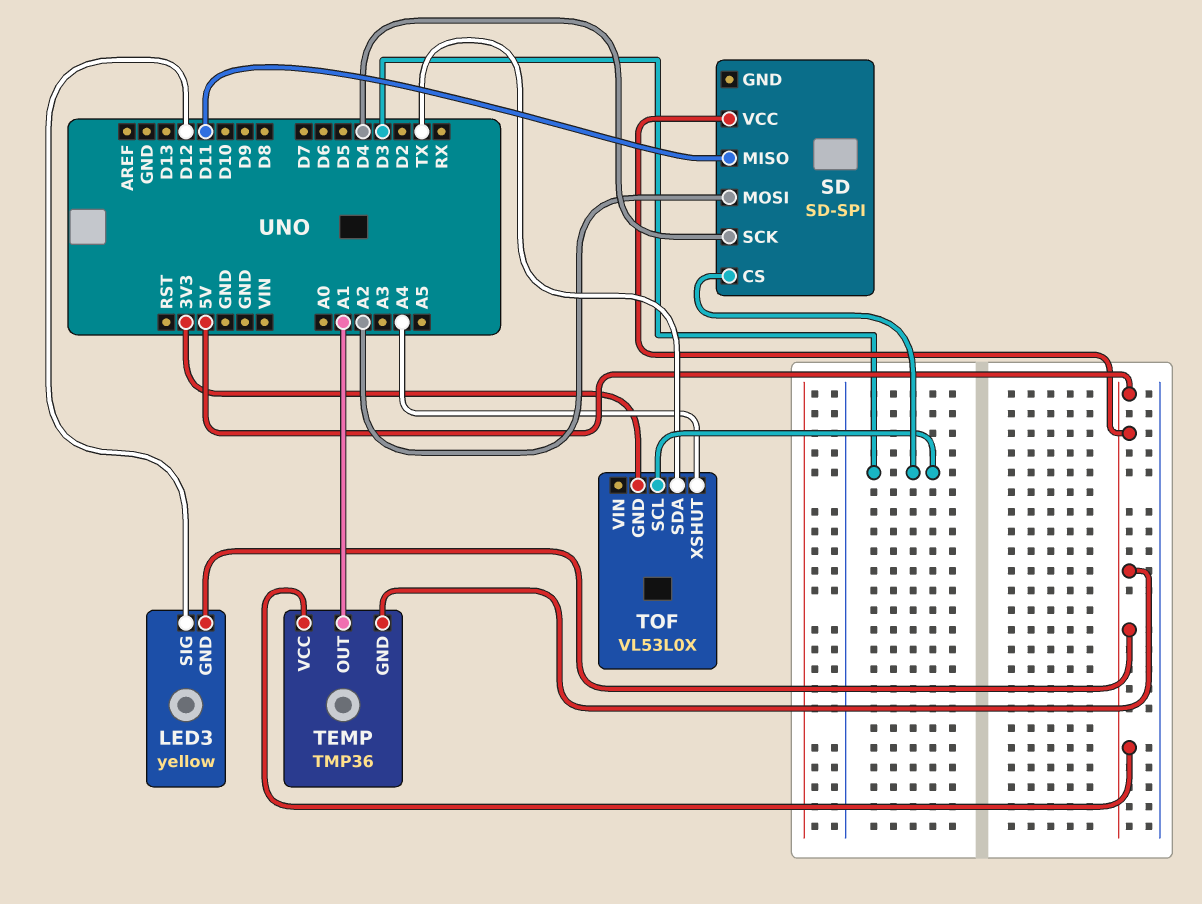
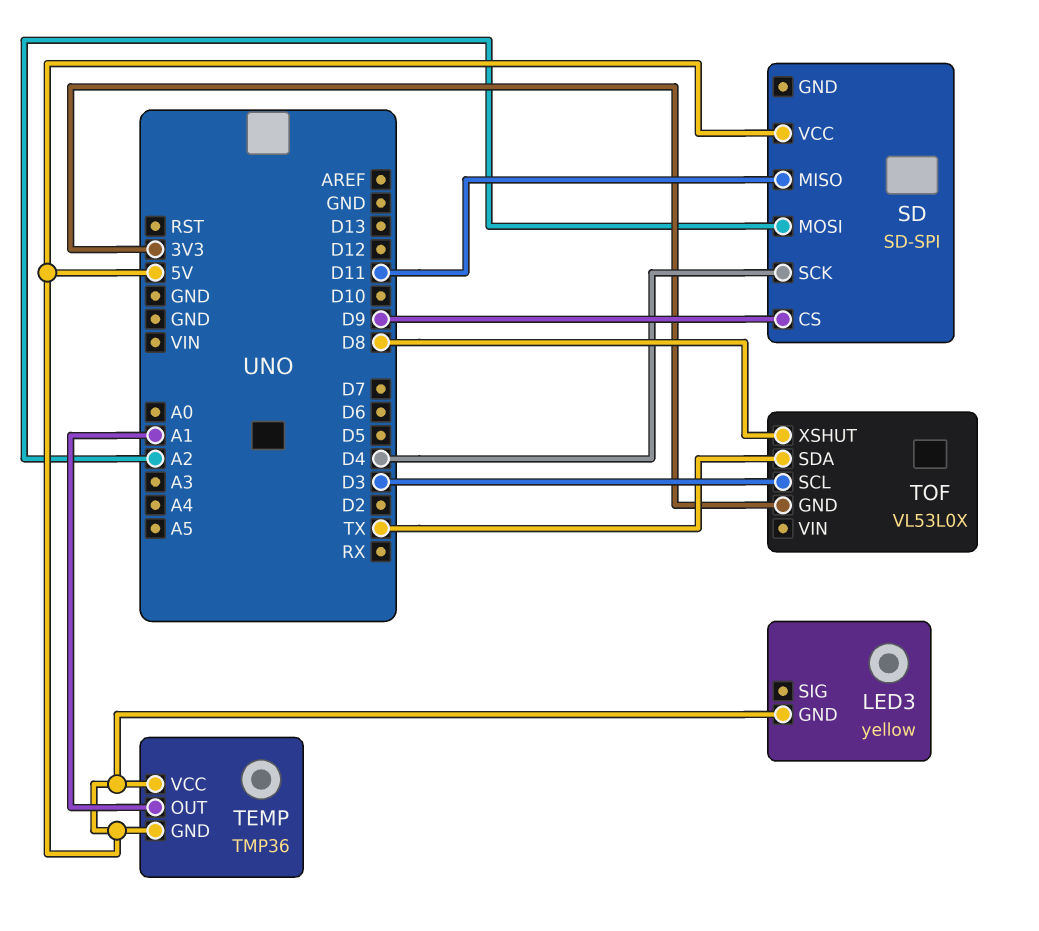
LED3 pin SIG: D12 -> none
SD pin CS: D3 -> D9
TOF pin XSHUT: A4 -> D8

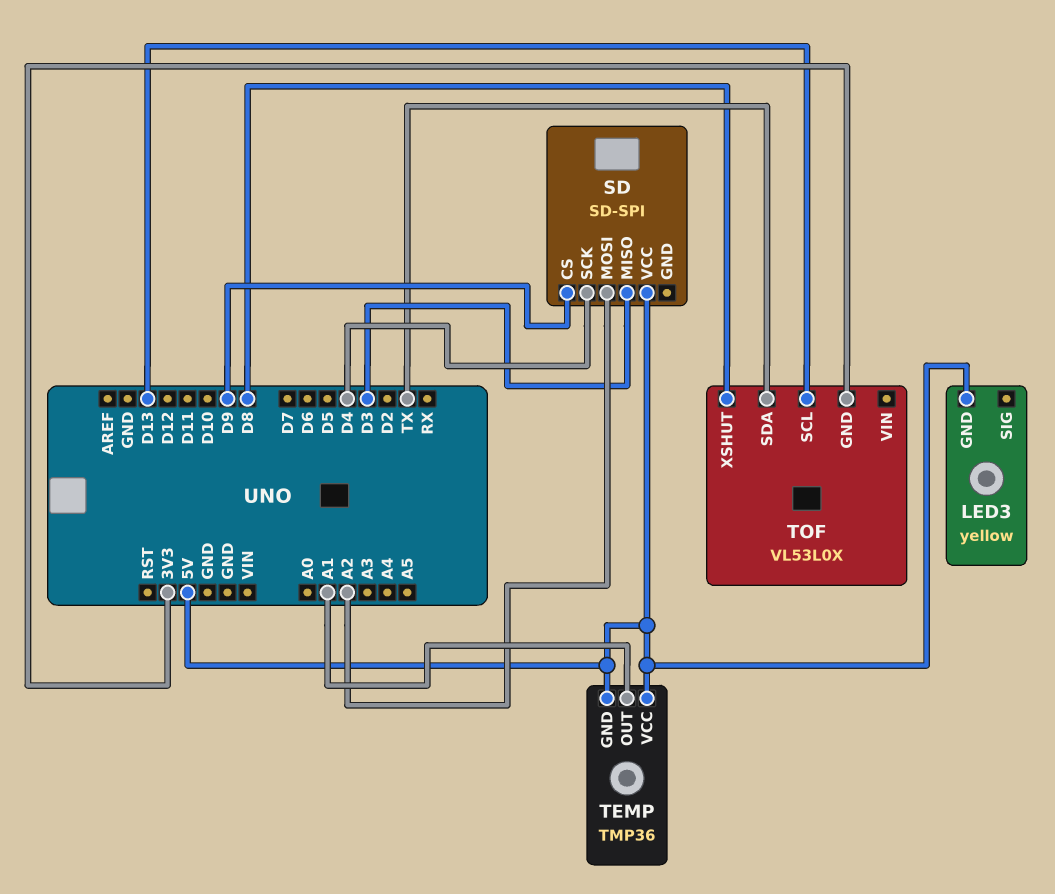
SD pin MISO: D11 -> D3
TOF pin SCL: D3 -> D13

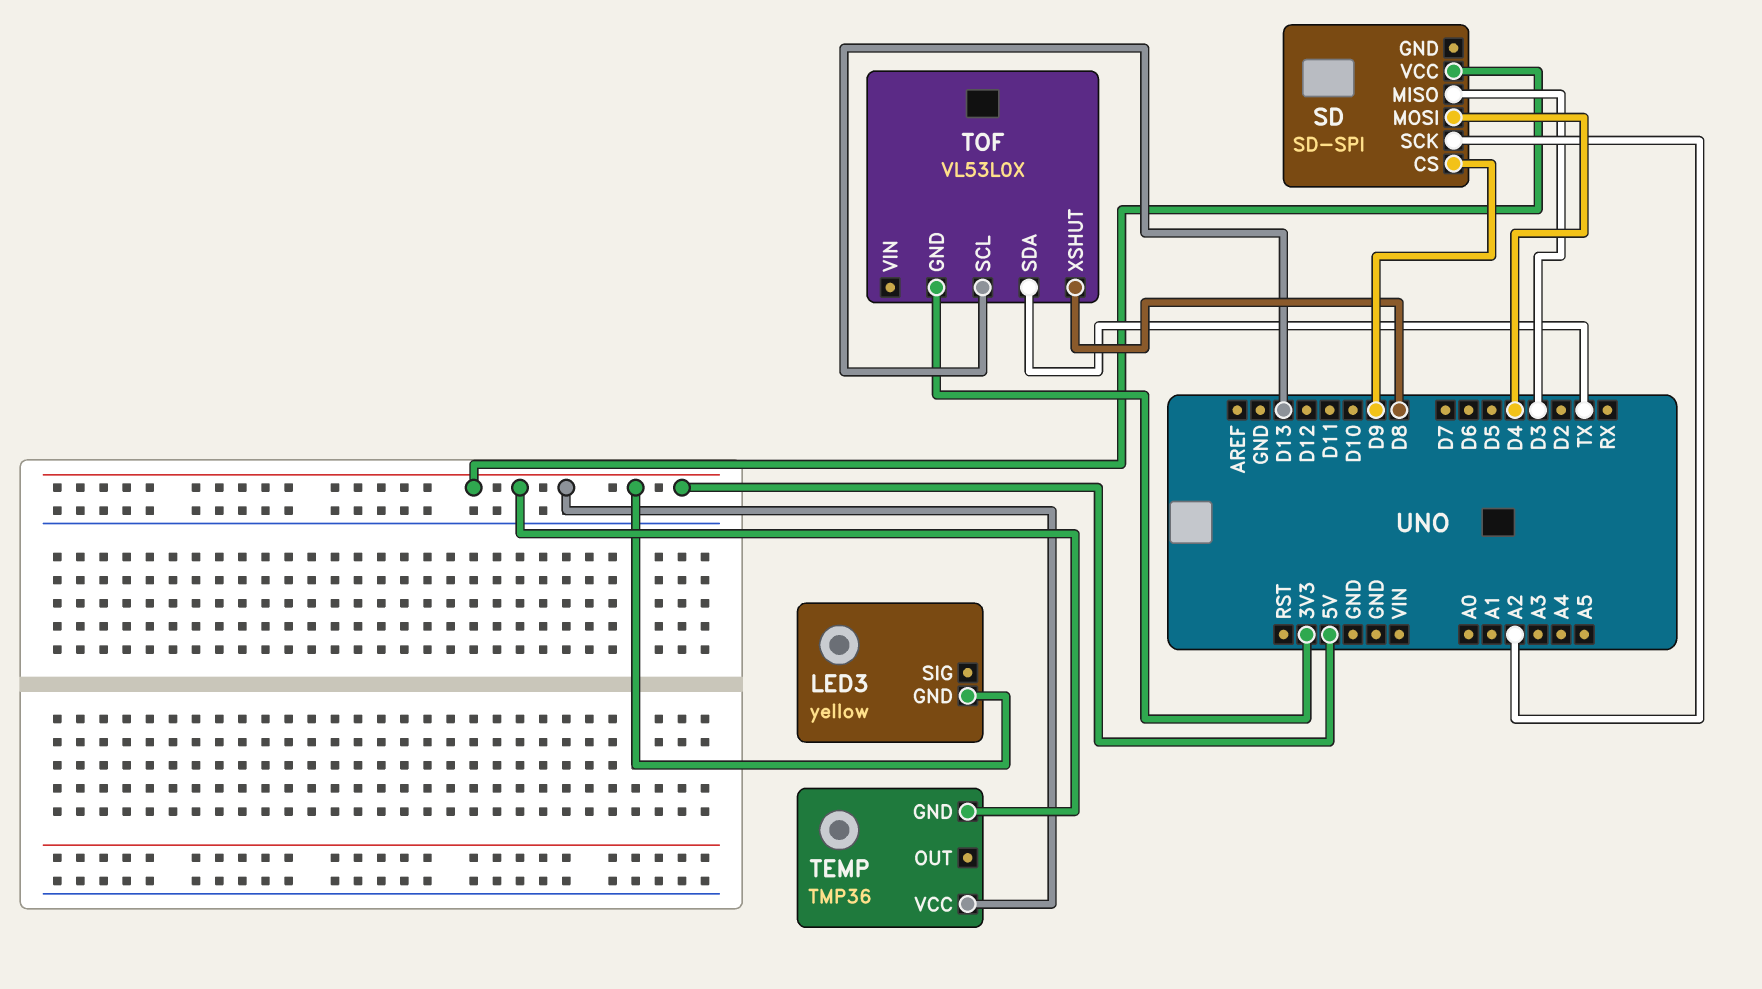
SD pin MOSI: A2 -> D4
SD pin SCK: D4 -> A2
TEMP pin OUT: A1 -> none

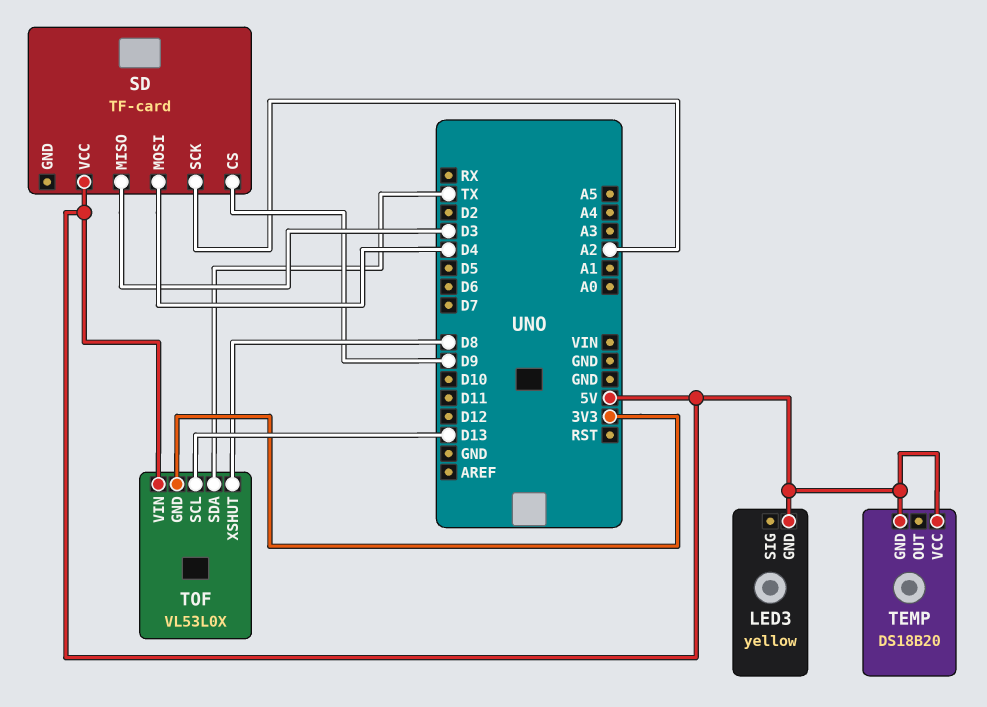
SD: SD-SPI -> TF-card
TEMP: TMP36 -> DS18B20
TOF pin VIN: none -> 5V

